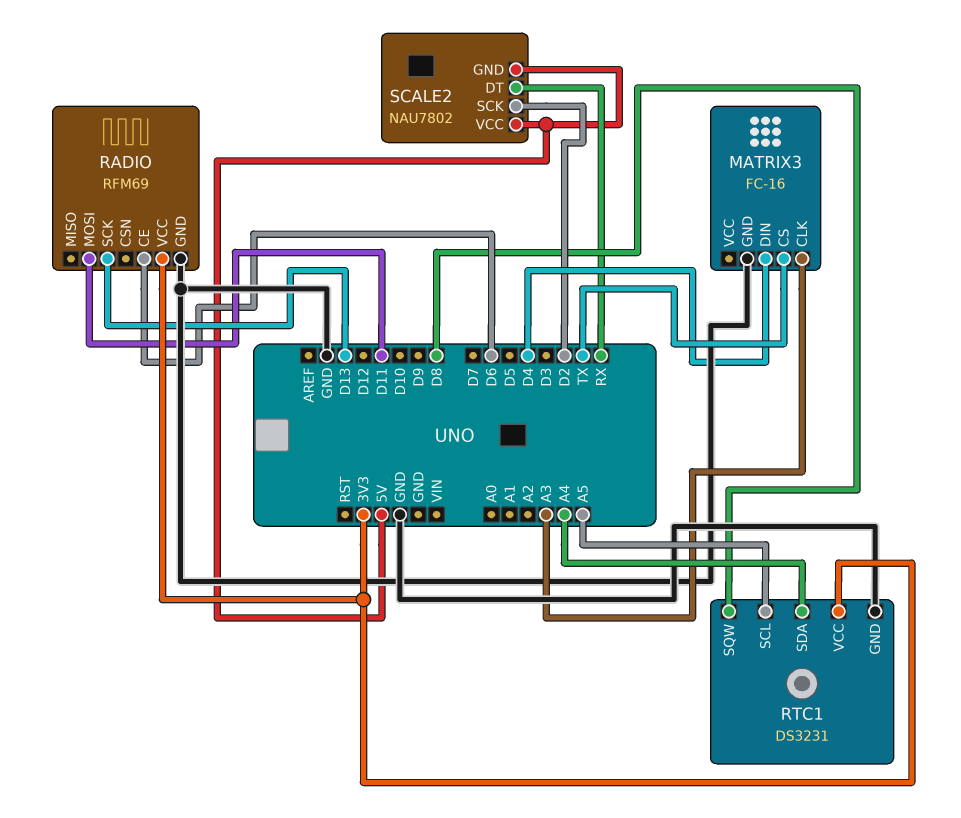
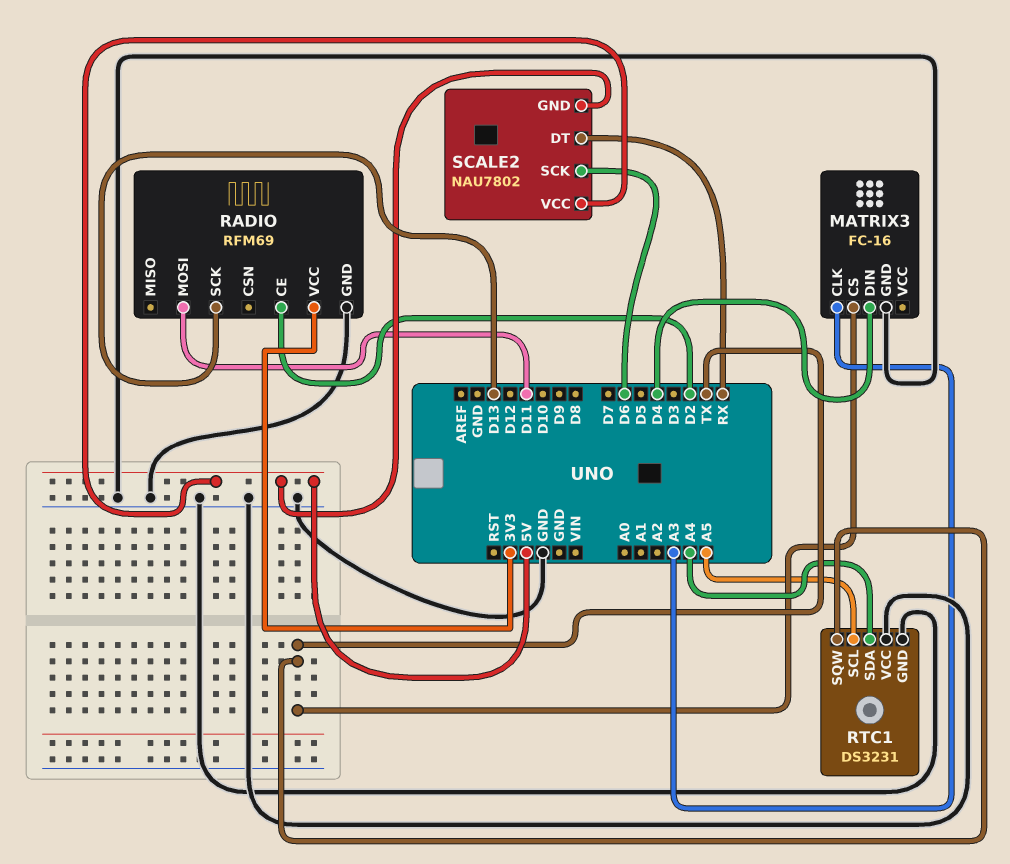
RADIO pin CE: D6 -> D2
RTC1 pin SQW: D8 -> TX
RTC1 pin VCC: 3V3 -> GND
SCALE2 pin SCK: D2 -> D6

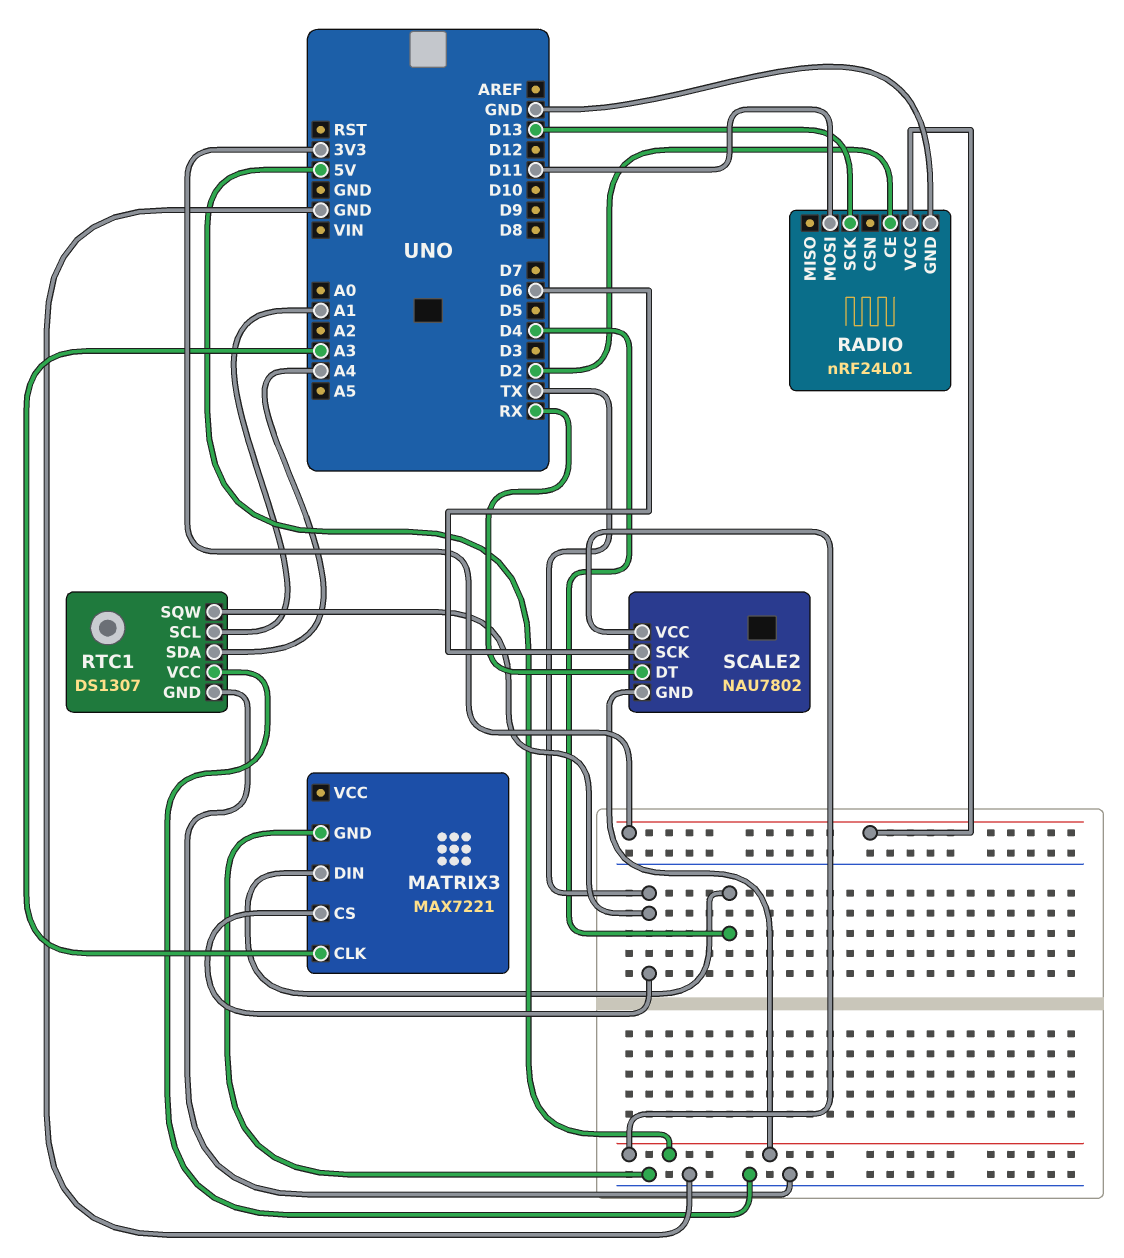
MATRIX3: FC-16 -> MAX7221
RADIO: RFM69 -> nRF24L01
RTC1: DS3231 -> DS1307
RTC1 pin SCL: A5 -> A1

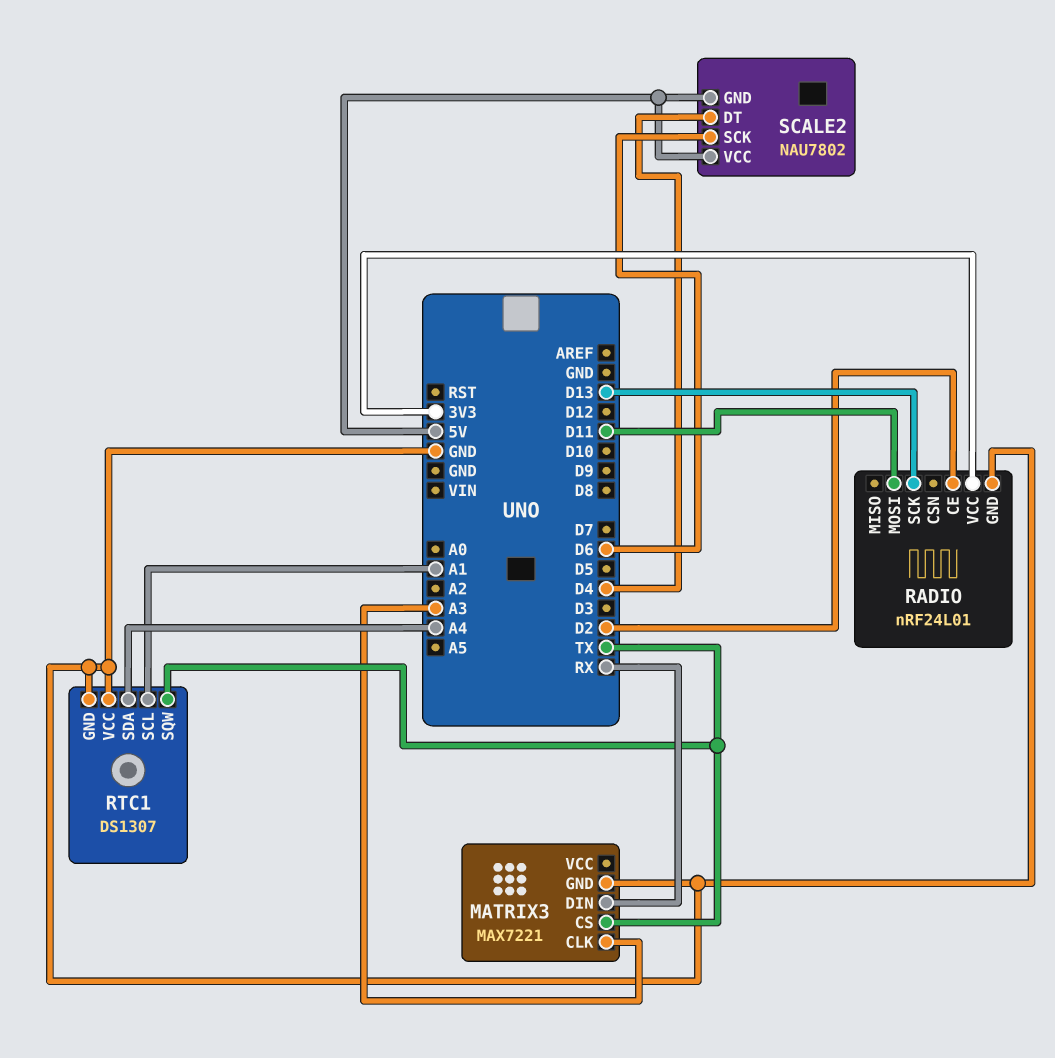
MATRIX3 pin DIN: D4 -> RX
SCALE2 pin DT: RX -> D4

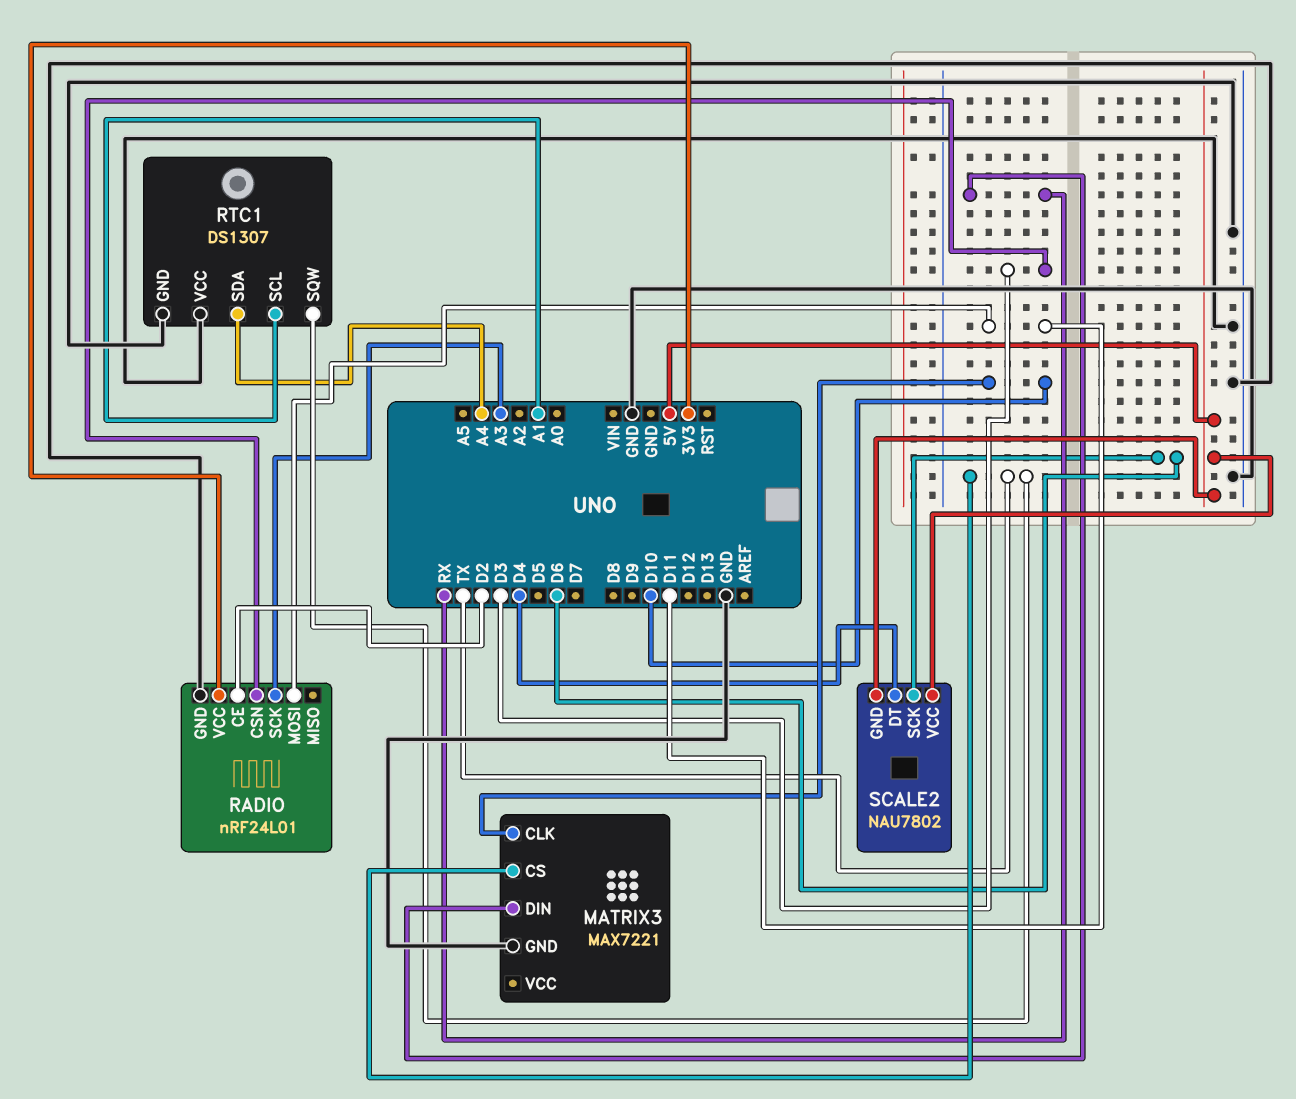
MATRIX3 pin CLK: A3 -> D10
RADIO pin CSN: none -> D3
RADIO pin SCK: D13 -> A3

